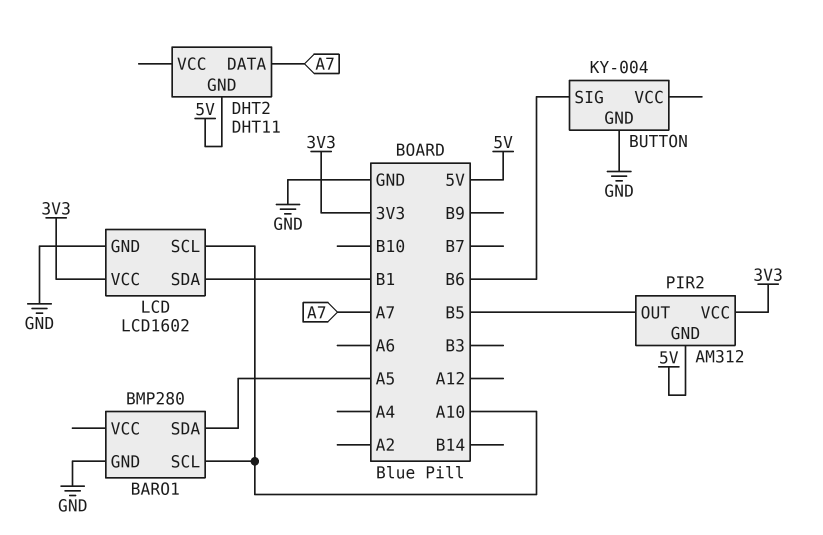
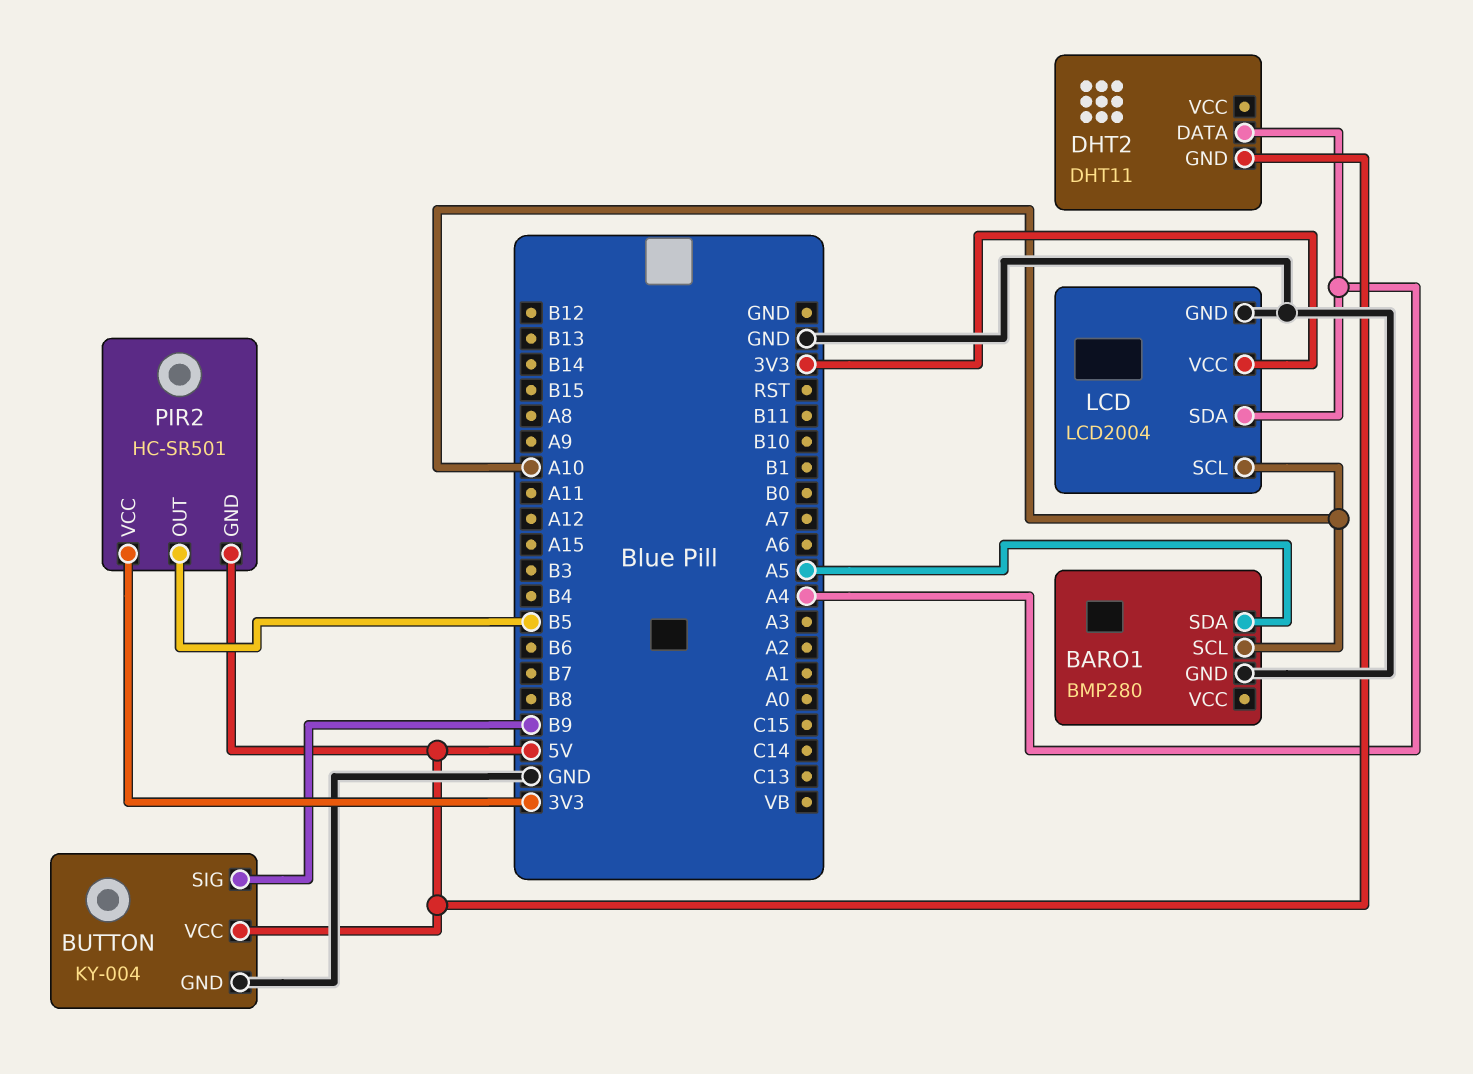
BUTTON pin SIG: B6 -> B9
BUTTON pin VCC: none -> 5V
DHT2 pin DATA: A7 -> A4
LCD: LCD1602 -> LCD2004
LCD pin SDA: B1 -> A4
PIR2: AM312 -> HC-SR501

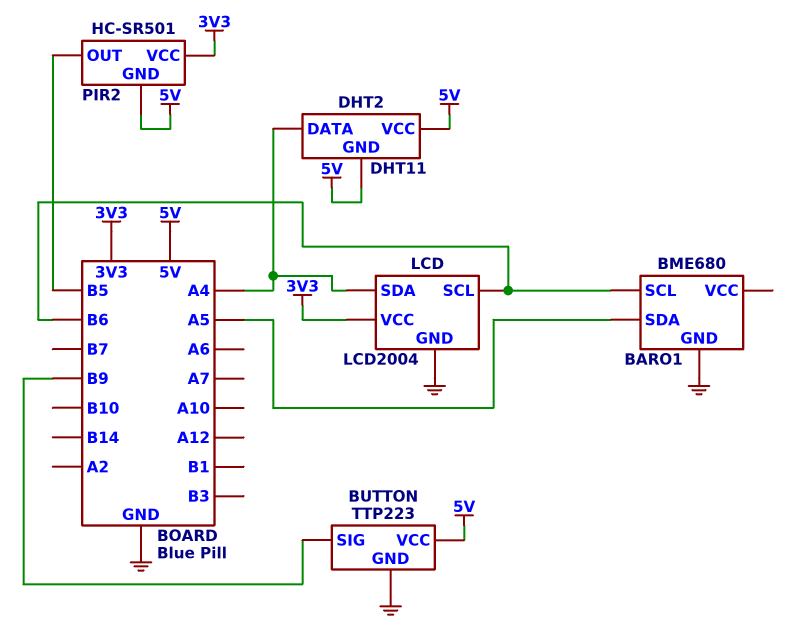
BARO1: BMP280 -> BME680
BARO1 pin SCL: A10 -> B6
BUTTON: KY-004 -> TTP223
DHT2 pin VCC: none -> 5V
LCD pin SCL: A10 -> B6

